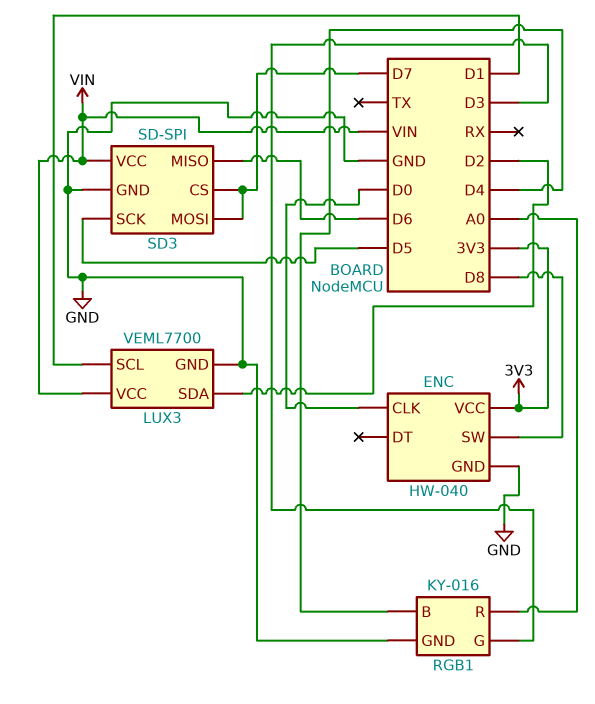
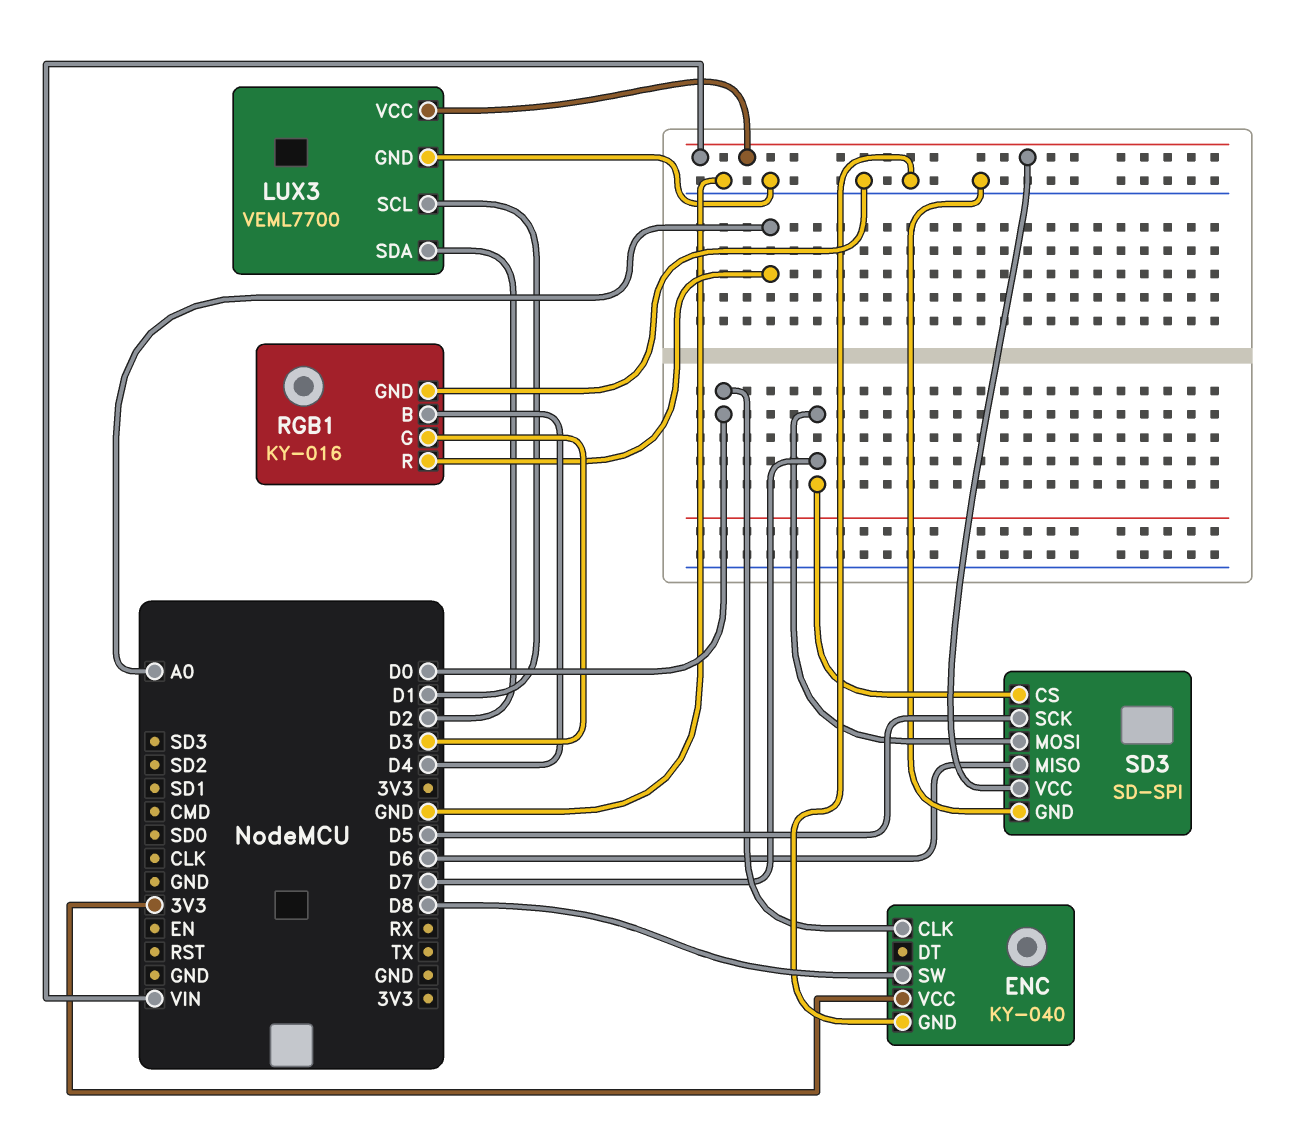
ENC: HW-040 -> KY-040

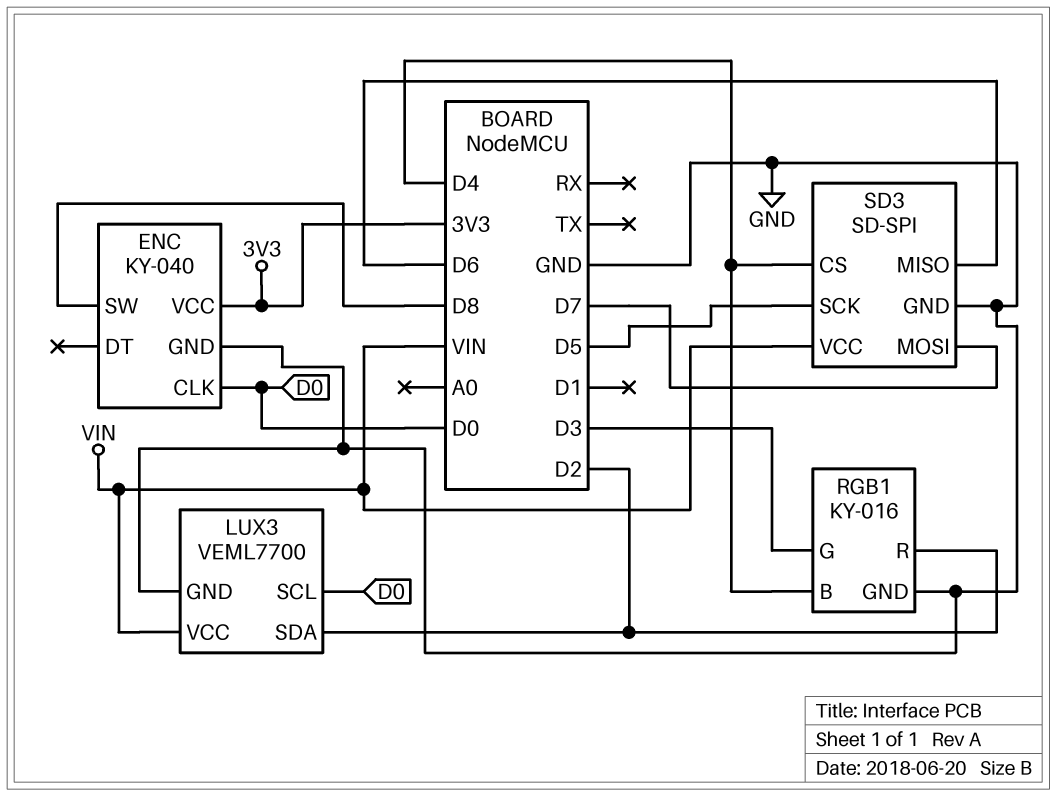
LUX3 pin SCL: D1 -> D0
RGB1 pin R: A0 -> D2
SD3 pin CS: D7 -> D4

